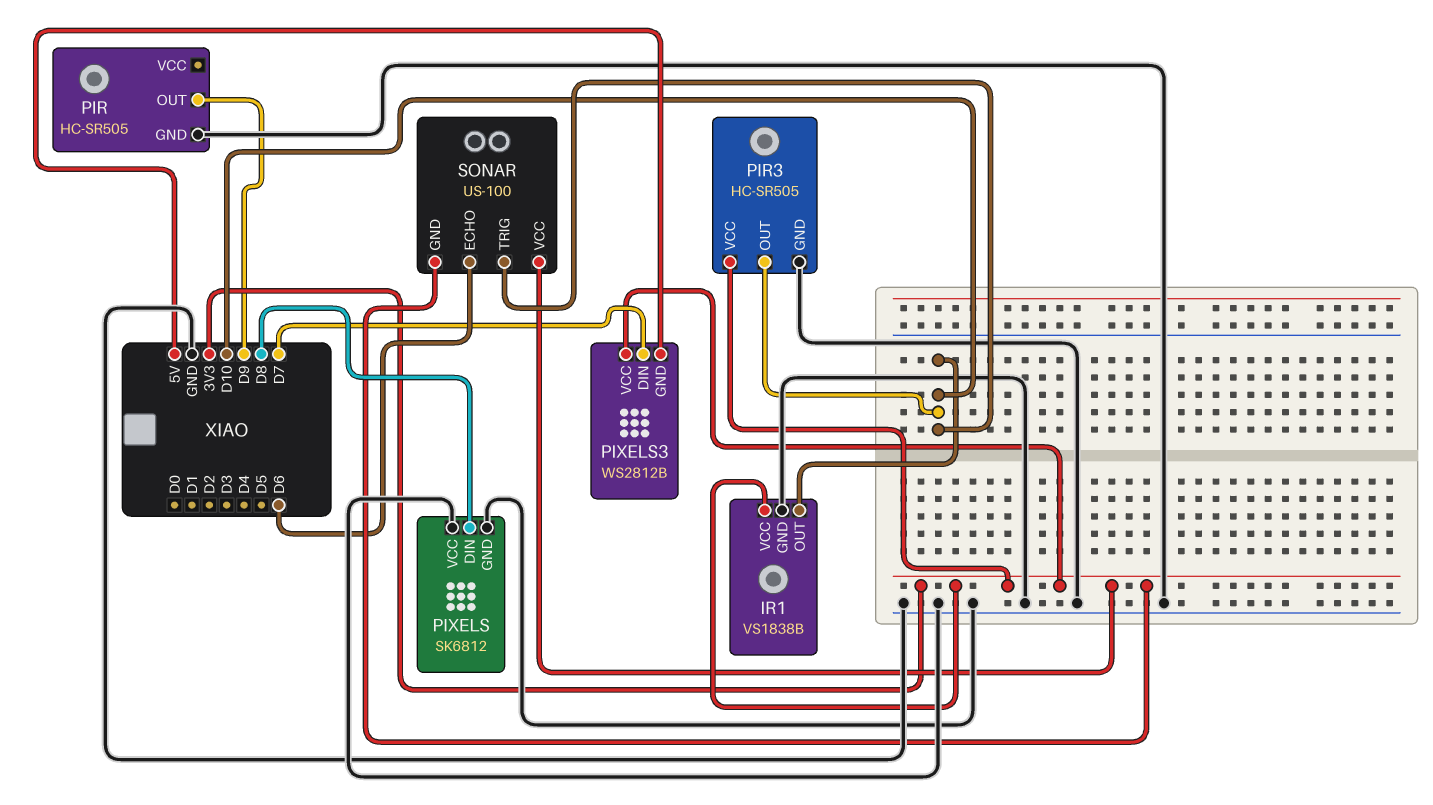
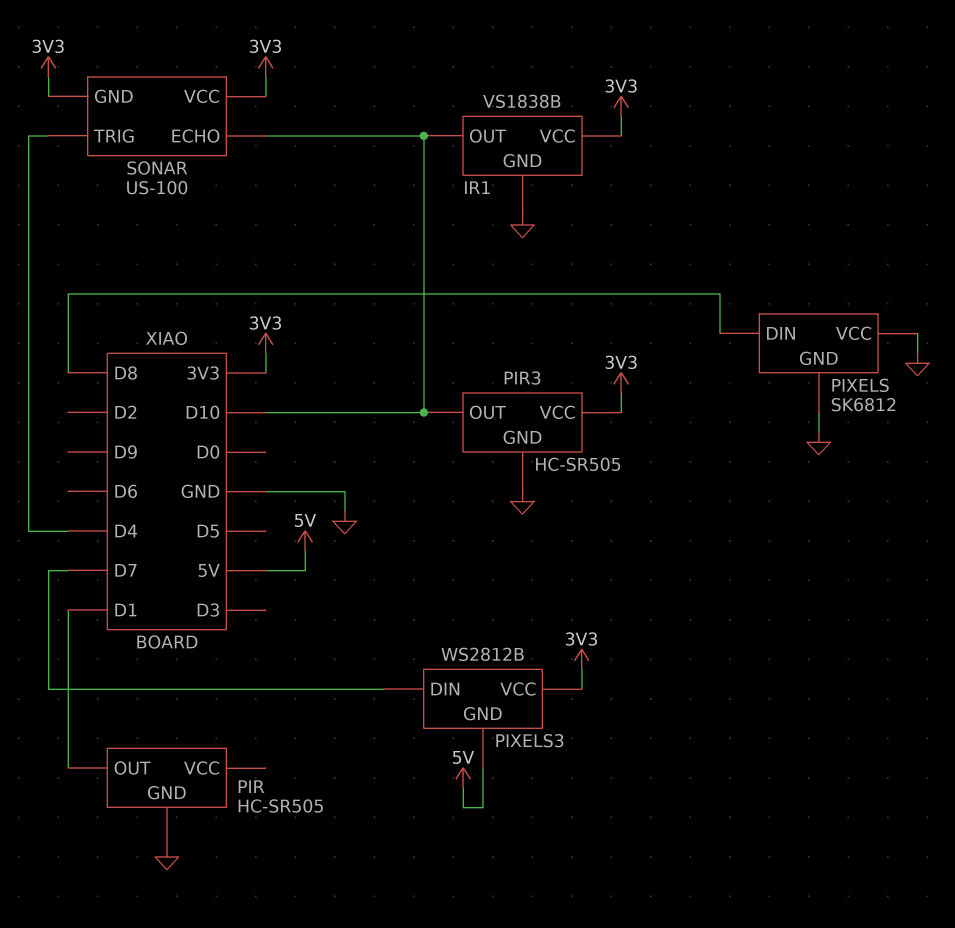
PIR pin OUT: D9 -> D1
SONAR pin ECHO: D6 -> D10
SONAR pin TRIG: D10 -> D4

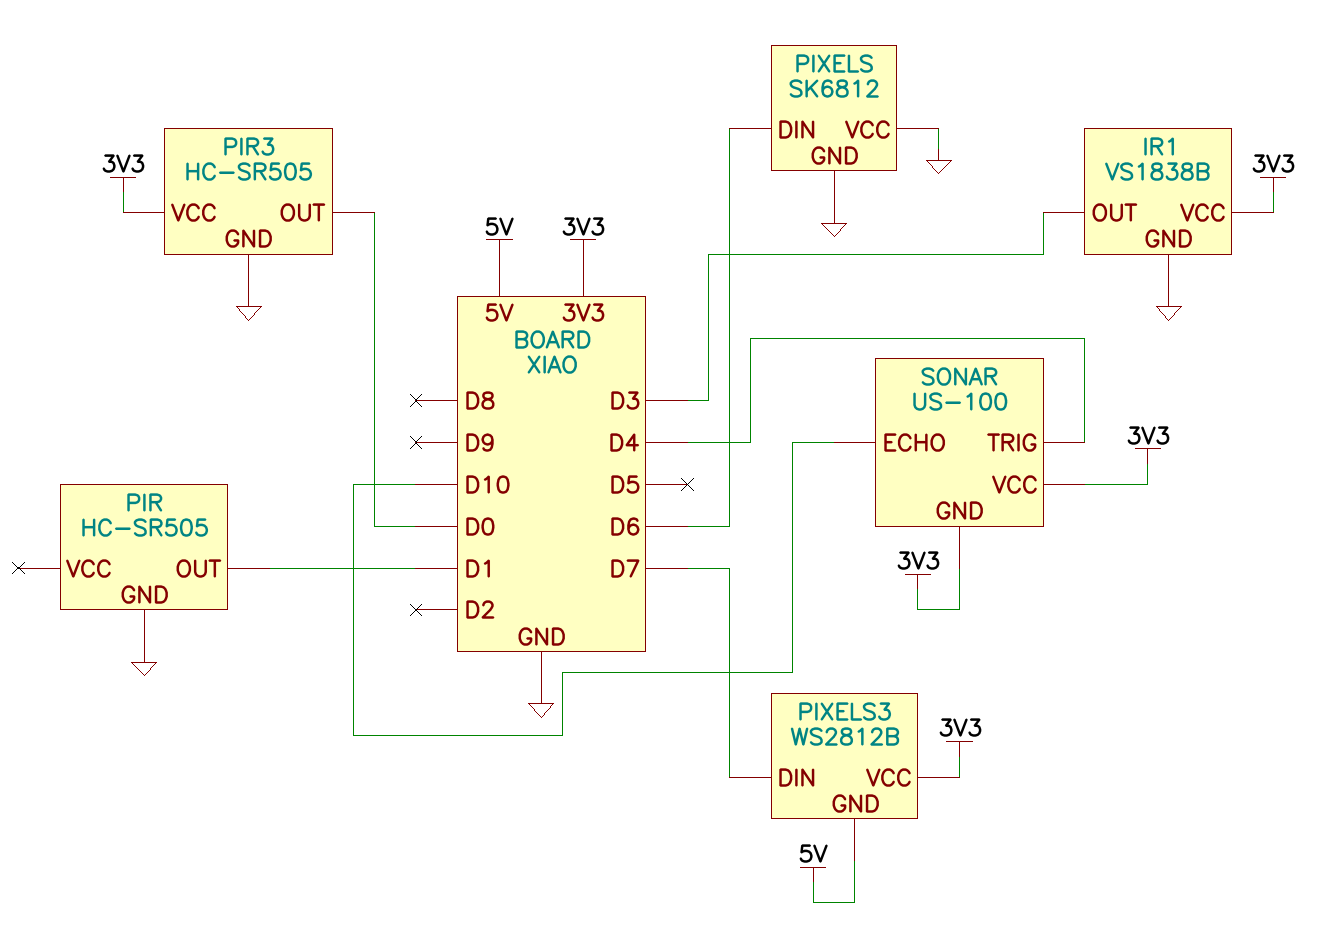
IR1 pin OUT: D10 -> D3
PIR3 pin OUT: D10 -> D0
PIXELS pin DIN: D8 -> D6

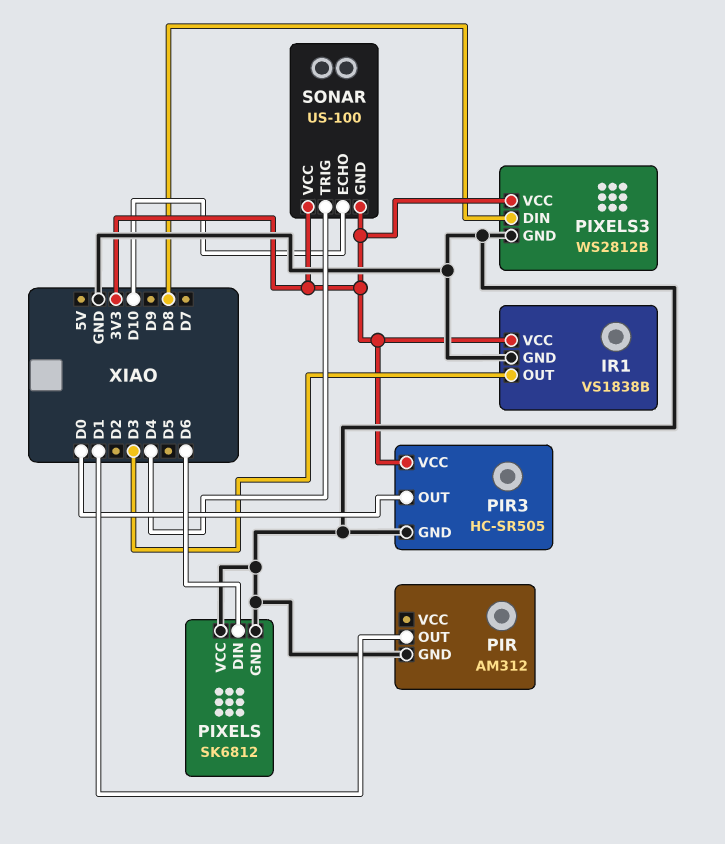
PIR: HC-SR505 -> AM312
PIXELS3 pin DIN: D7 -> D8
PIXELS3 pin GND: 5V -> GND

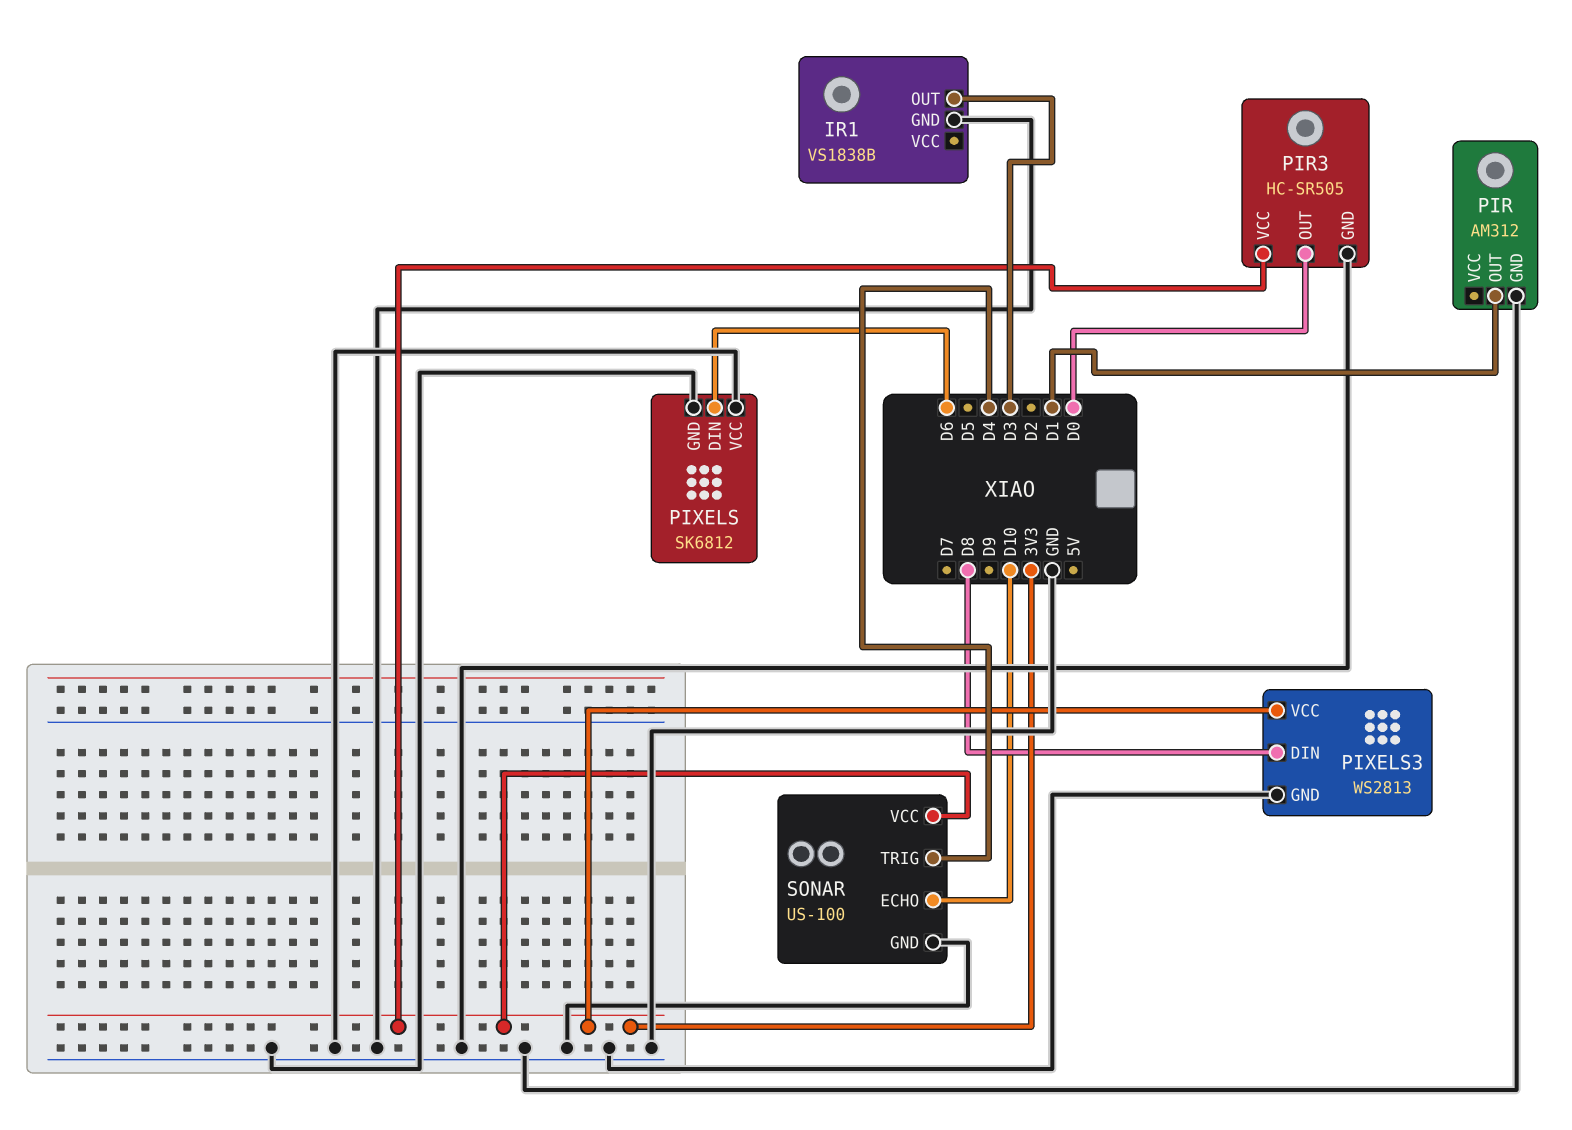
IR1 pin VCC: 3V3 -> none
PIXELS3: WS2812B -> WS2813
SONAR pin GND: 3V3 -> GND

